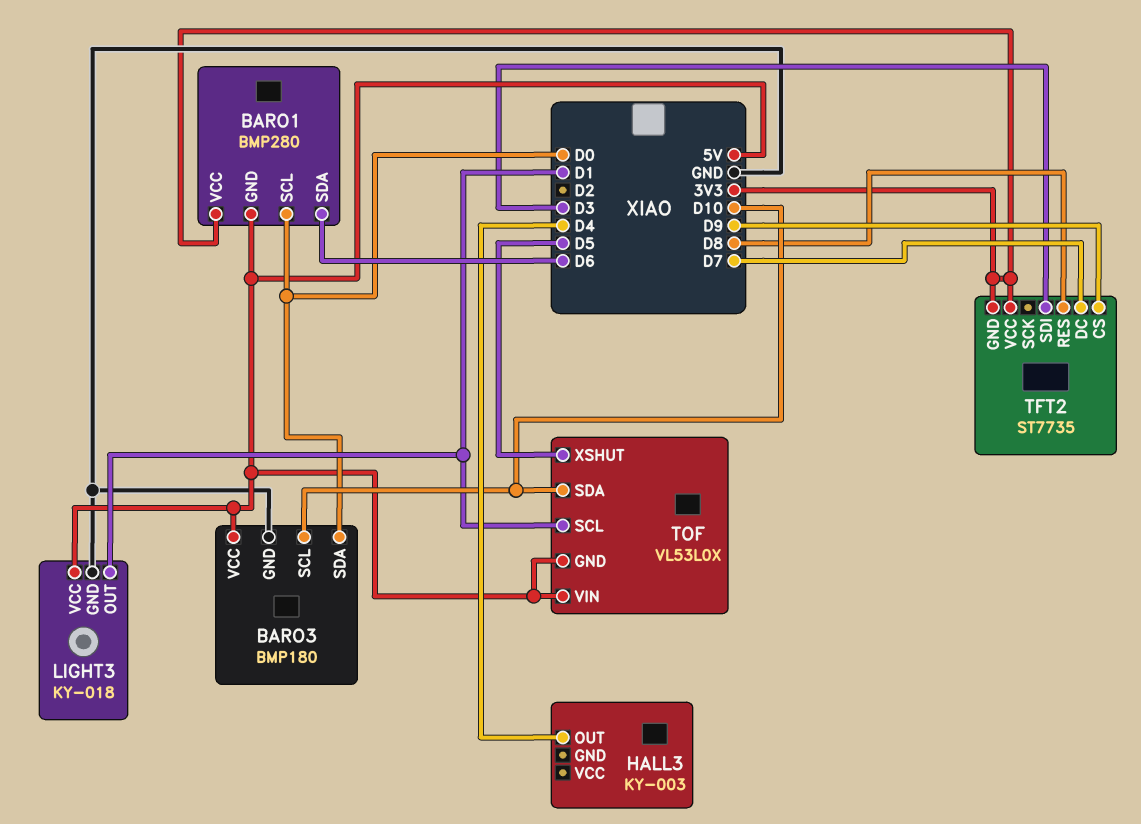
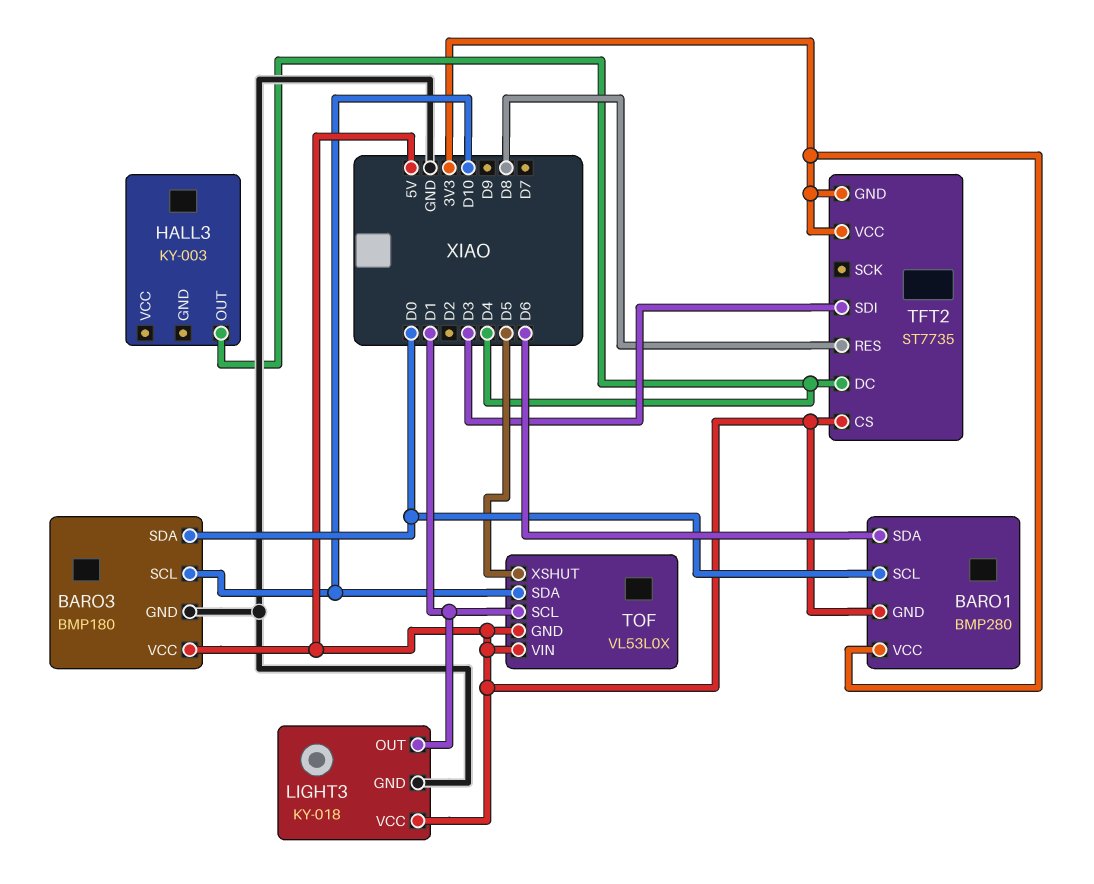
TFT2 pin CS: D9 -> 5V
TFT2 pin DC: D7 -> D4

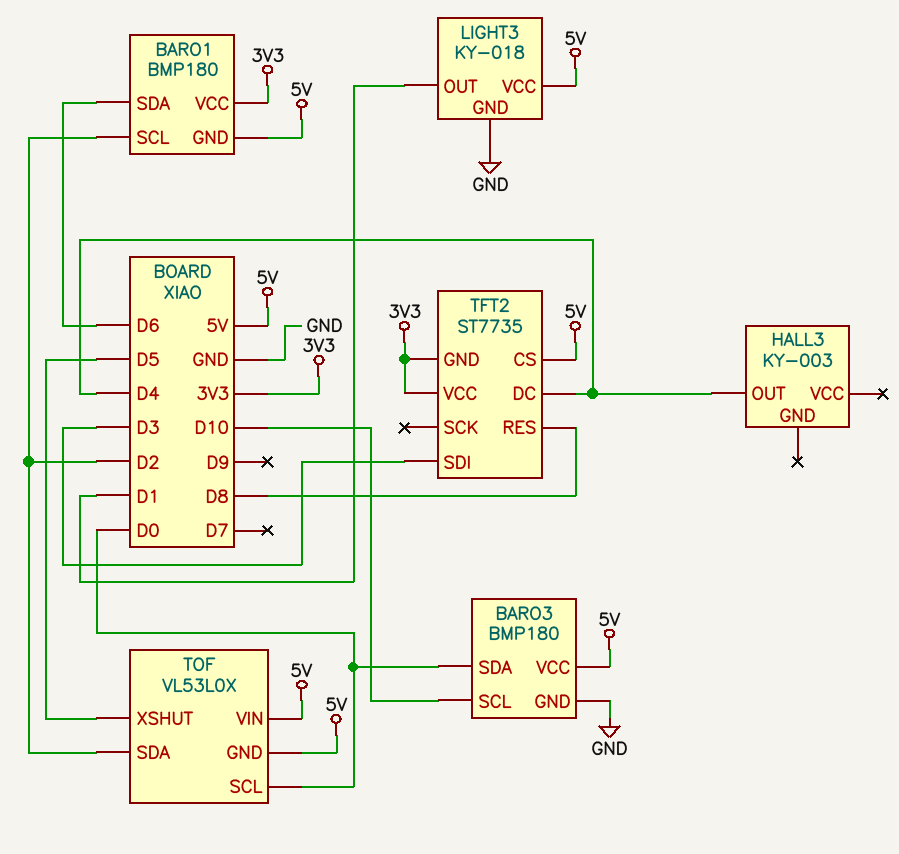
BARO1: BMP280 -> BMP180
BARO1 pin SCL: D0 -> D2
TOF pin SCL: D1 -> D0
TOF pin SDA: D10 -> D2

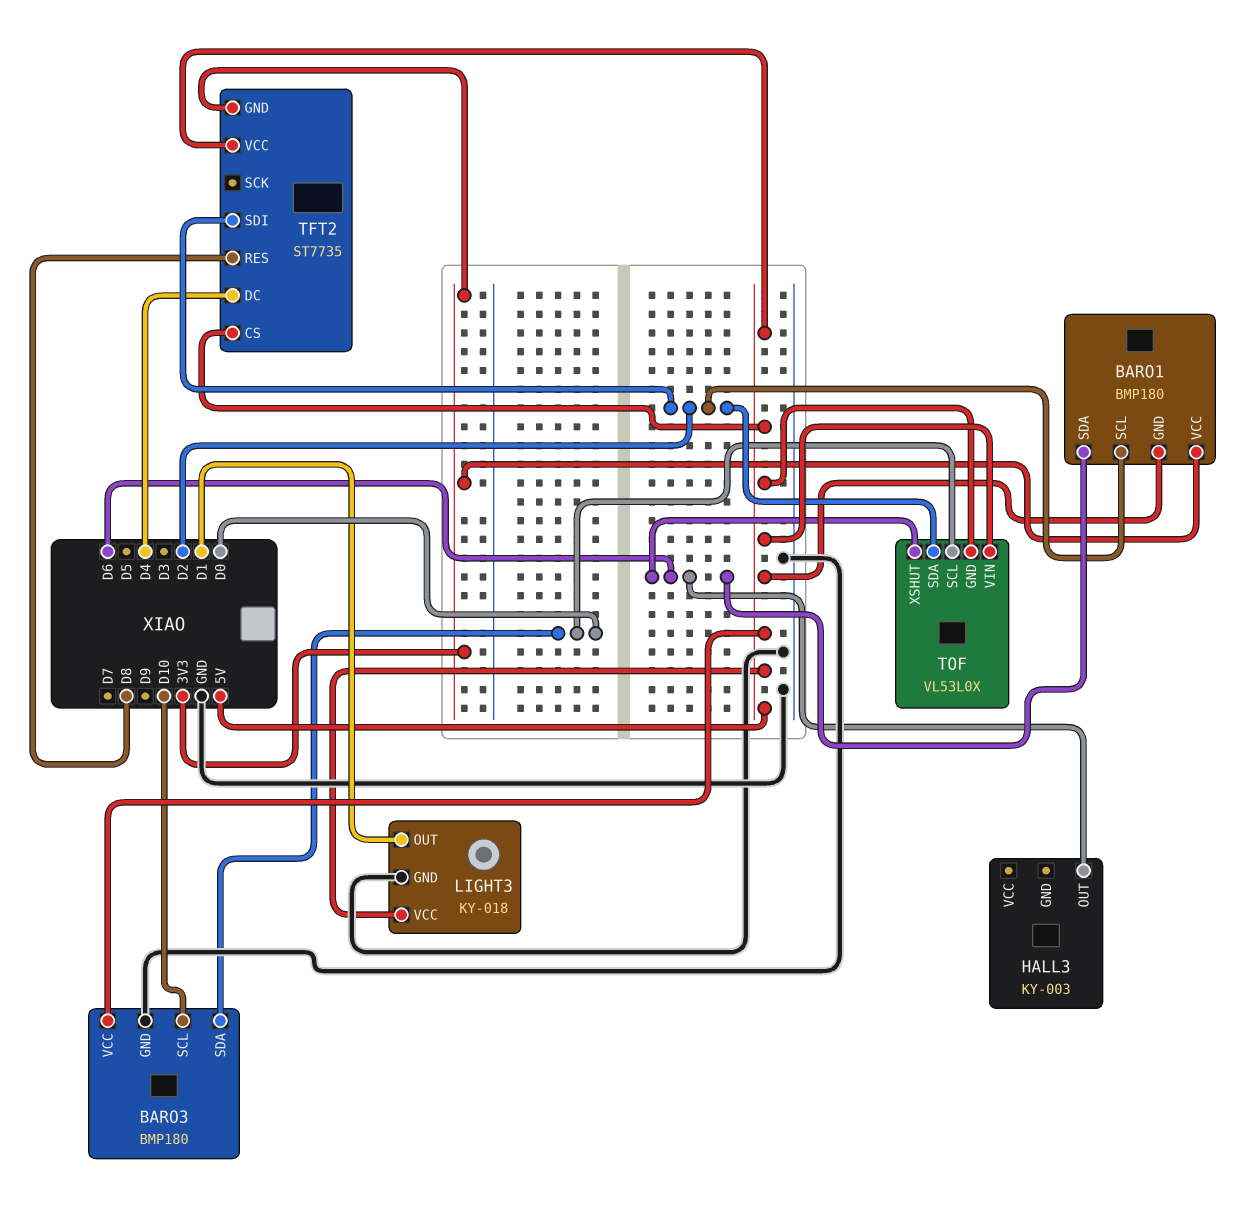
HALL3 pin OUT: D4 -> D6
TFT2 pin SDI: D3 -> D2
TFT2 pin VCC: 3V3 -> 5V
TOF pin XSHUT: D5 -> D6

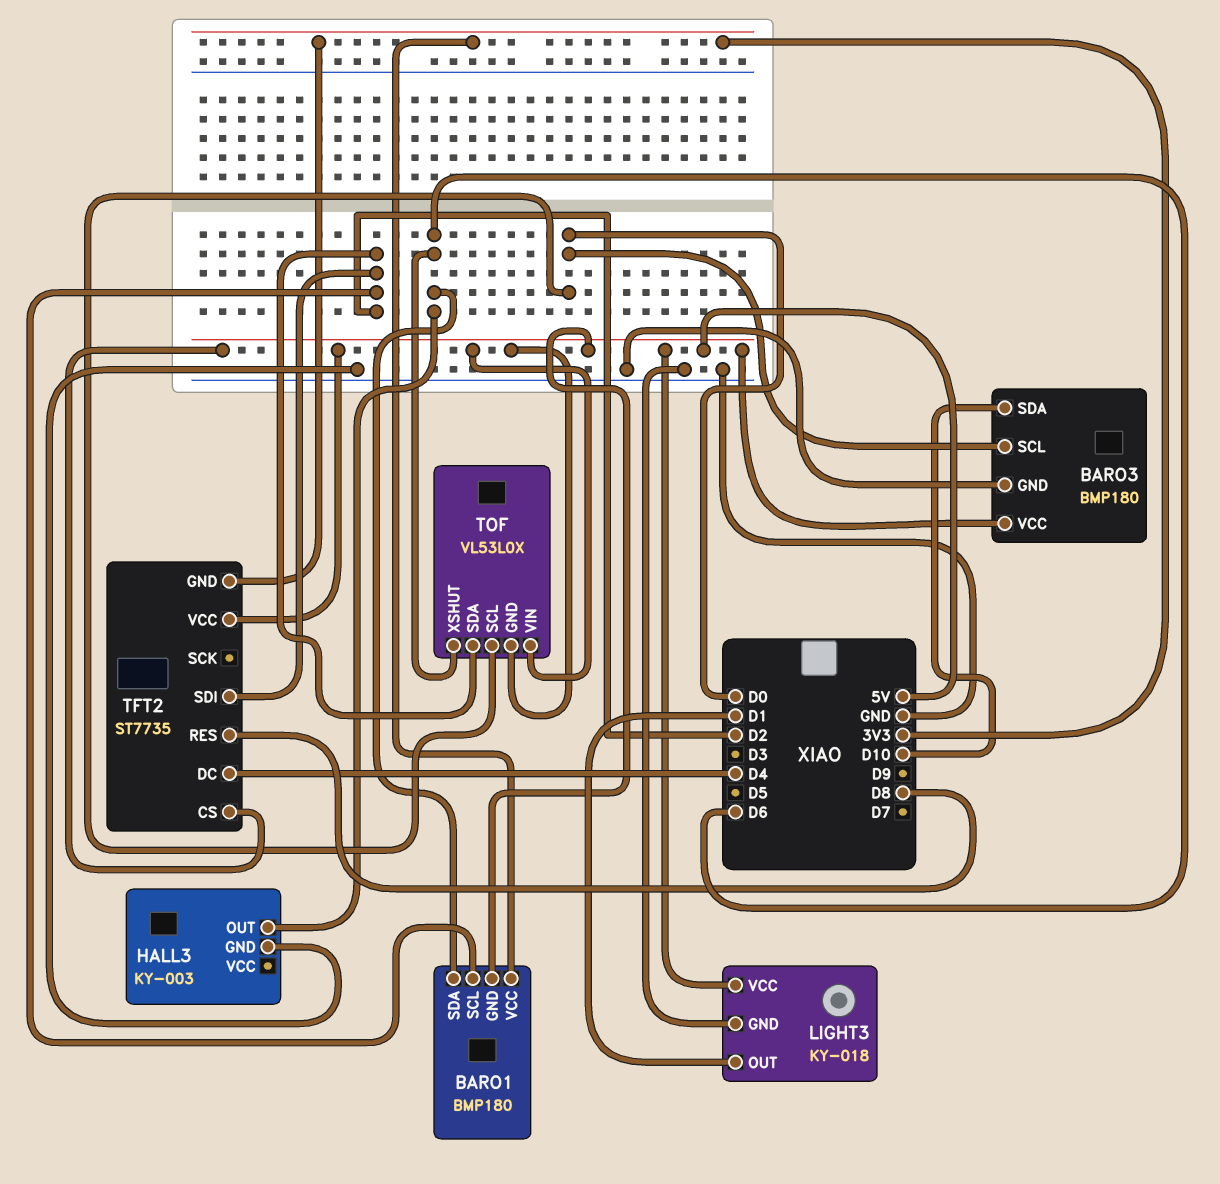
BARO3 pin SCL: D10 -> D0
BARO3 pin SDA: D0 -> D10
HALL3 pin GND: none -> GND

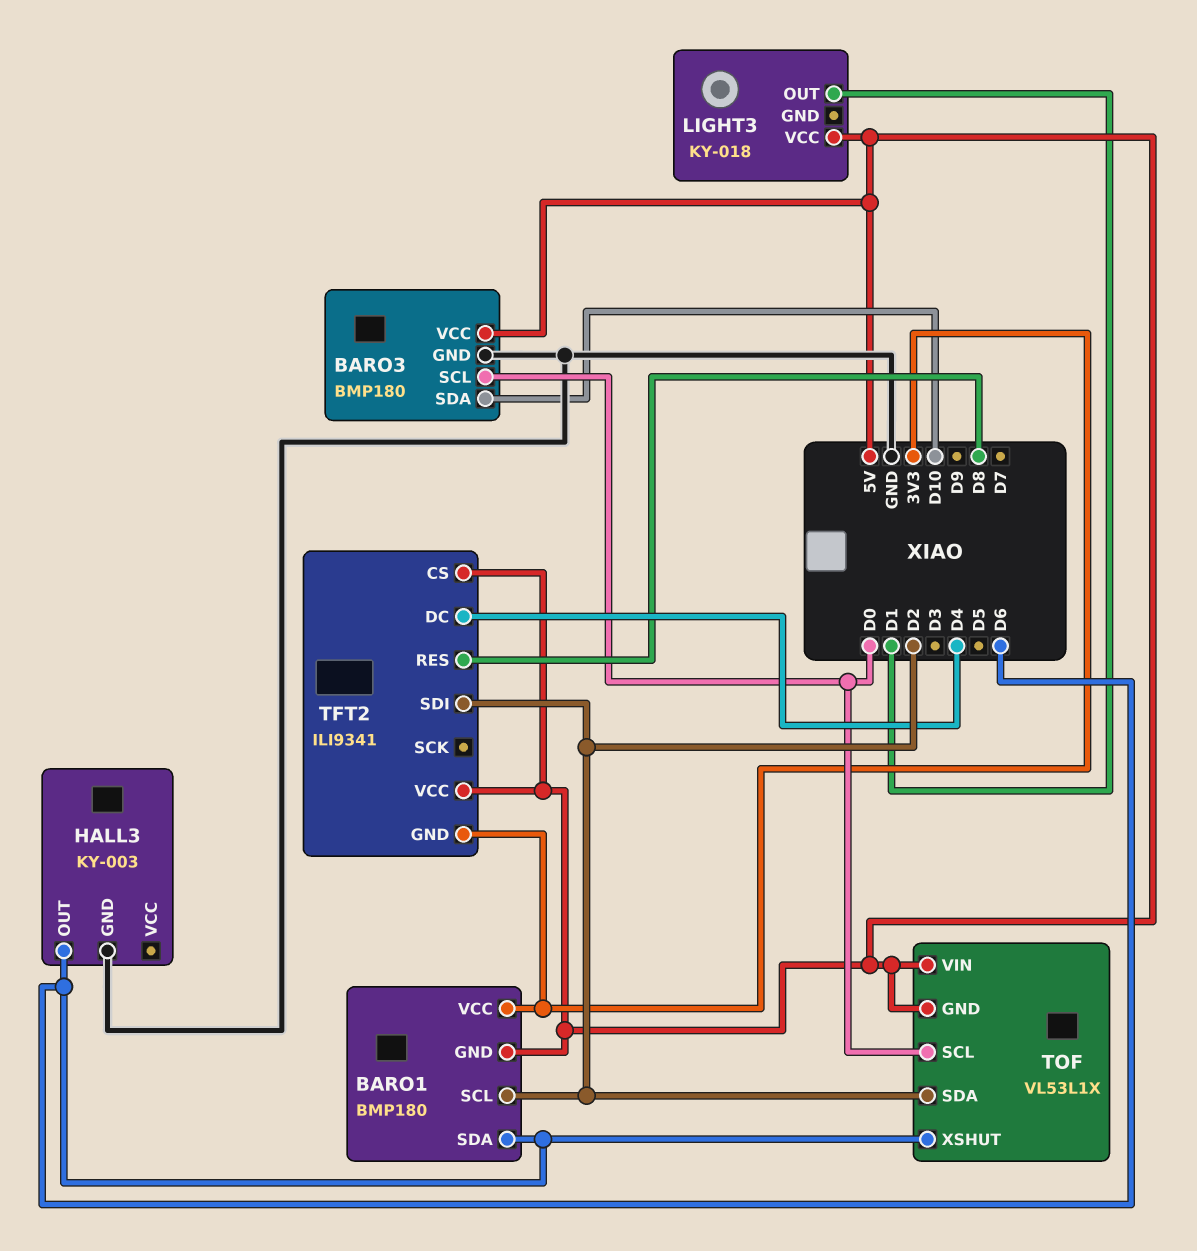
LIGHT3 pin GND: GND -> none
TFT2: ST7735 -> ILI9341
TOF: VL53L0X -> VL53L1X

